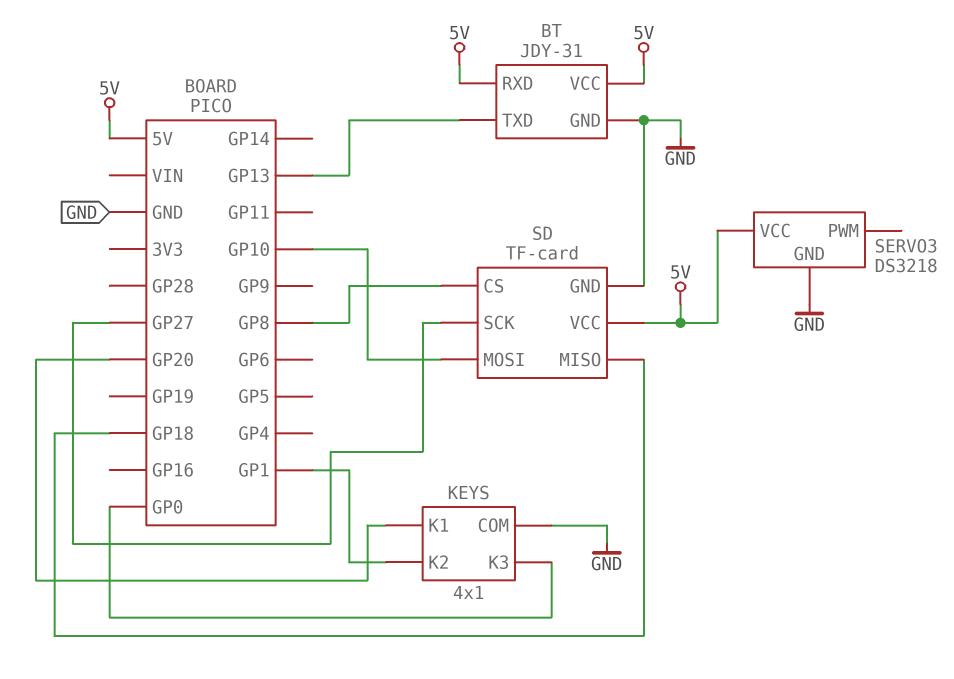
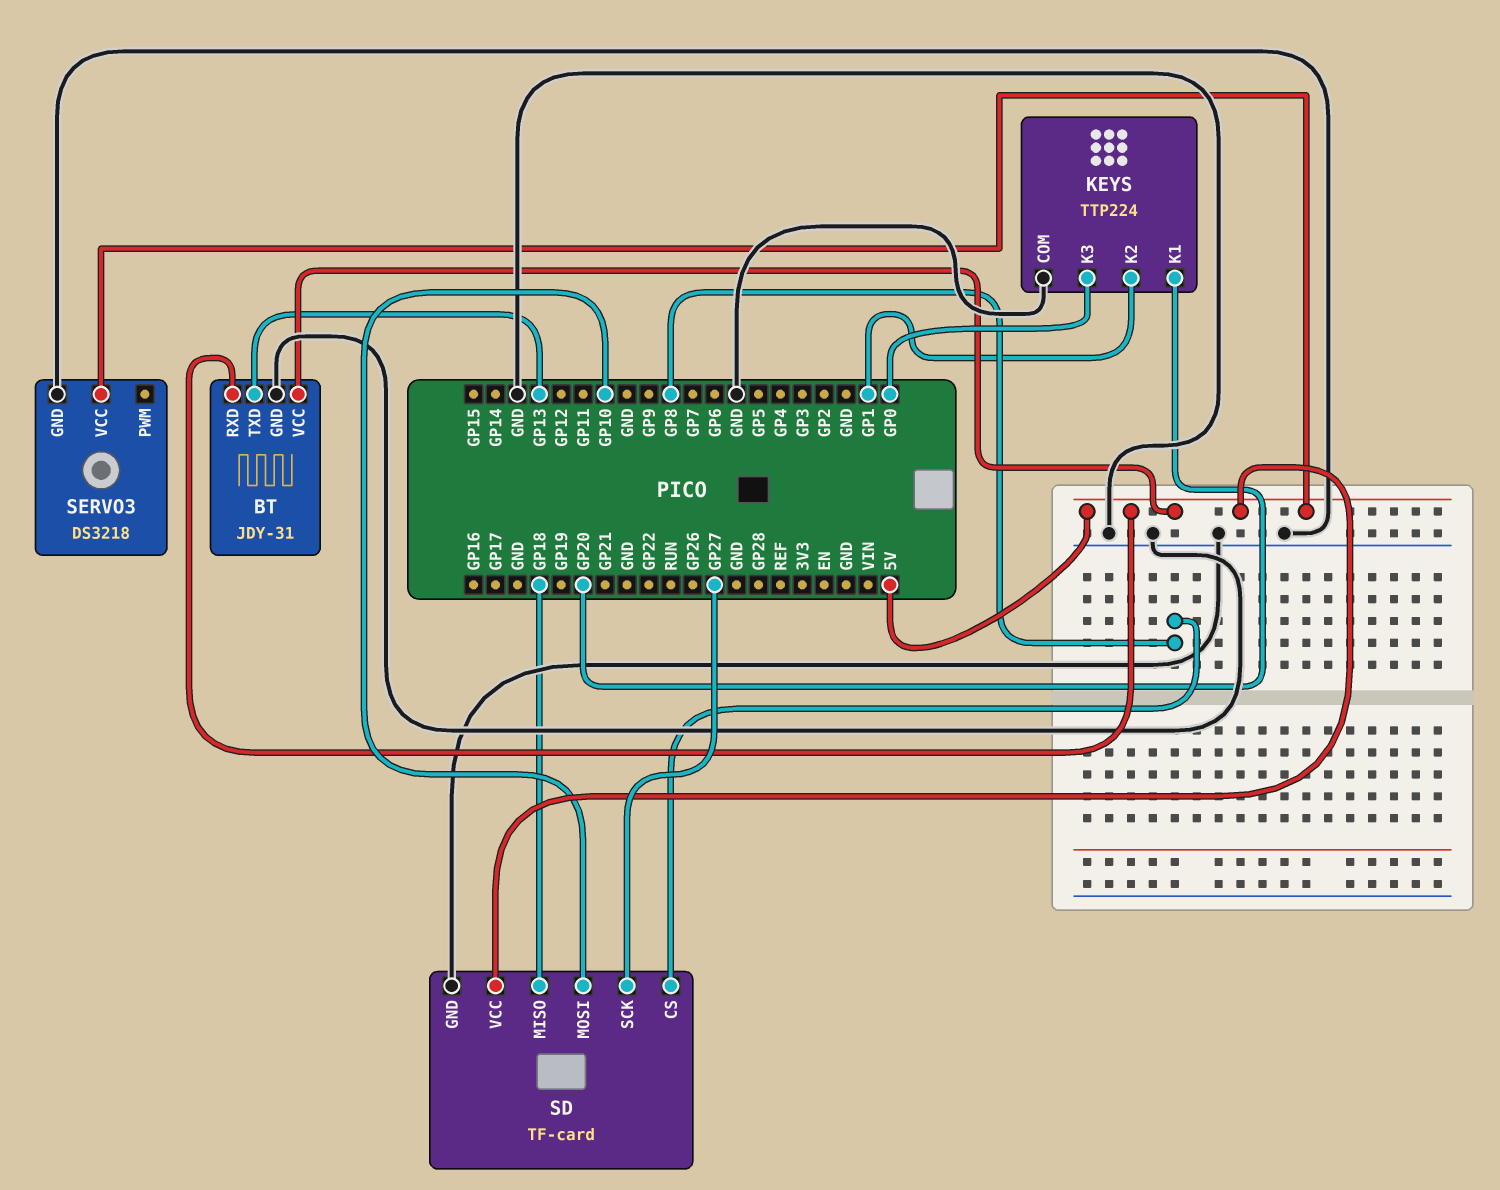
KEYS: 4x1 -> TTP224

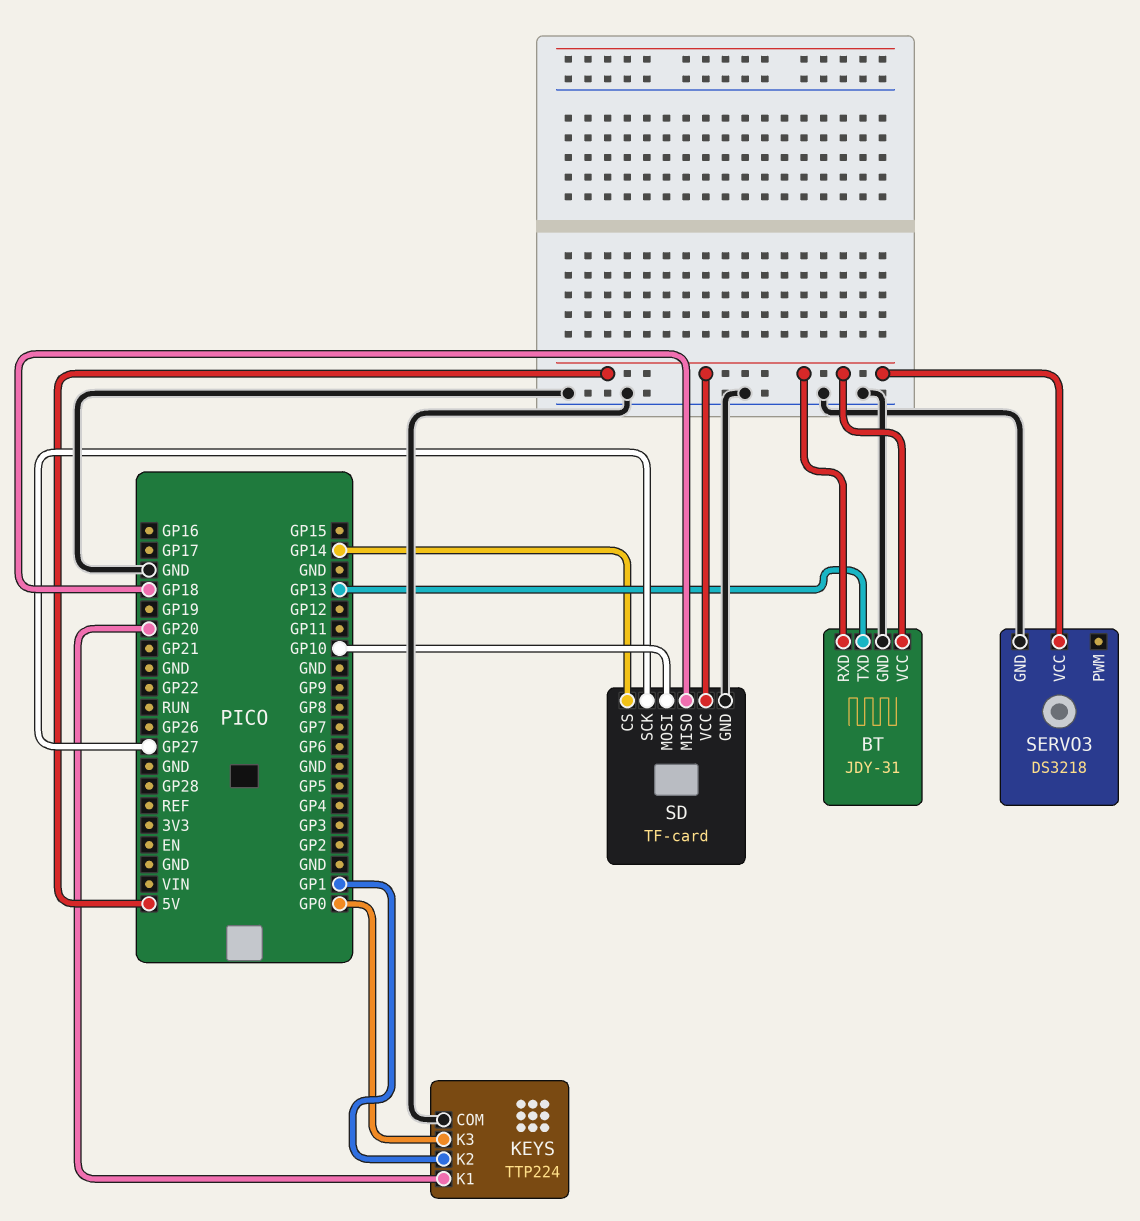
SD pin CS: GP8 -> GP14

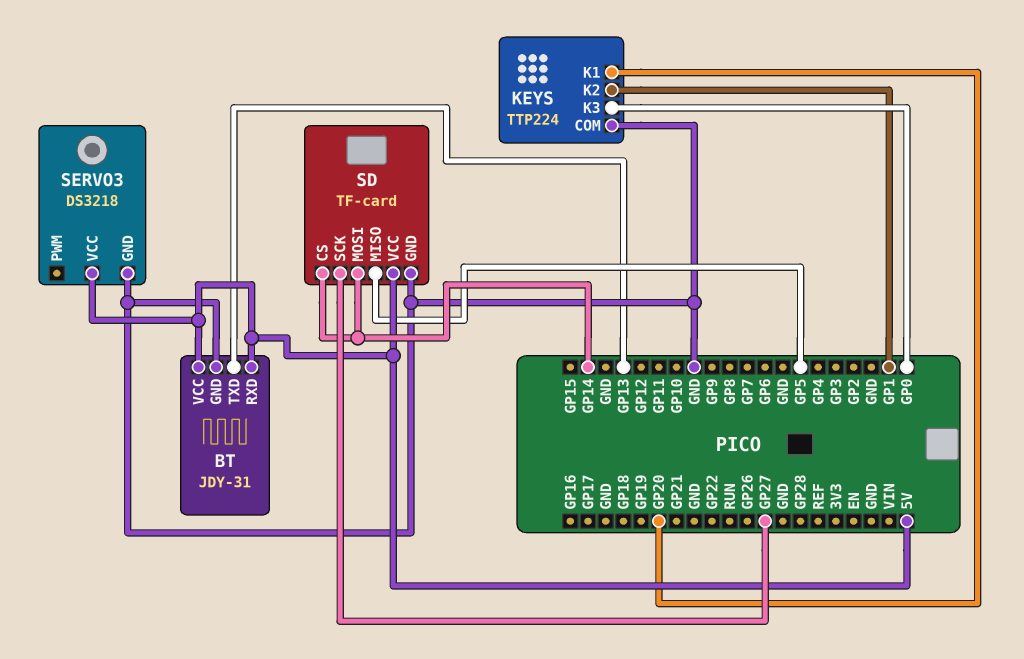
SD pin MISO: GP18 -> GP5
SD pin MOSI: GP10 -> GP14

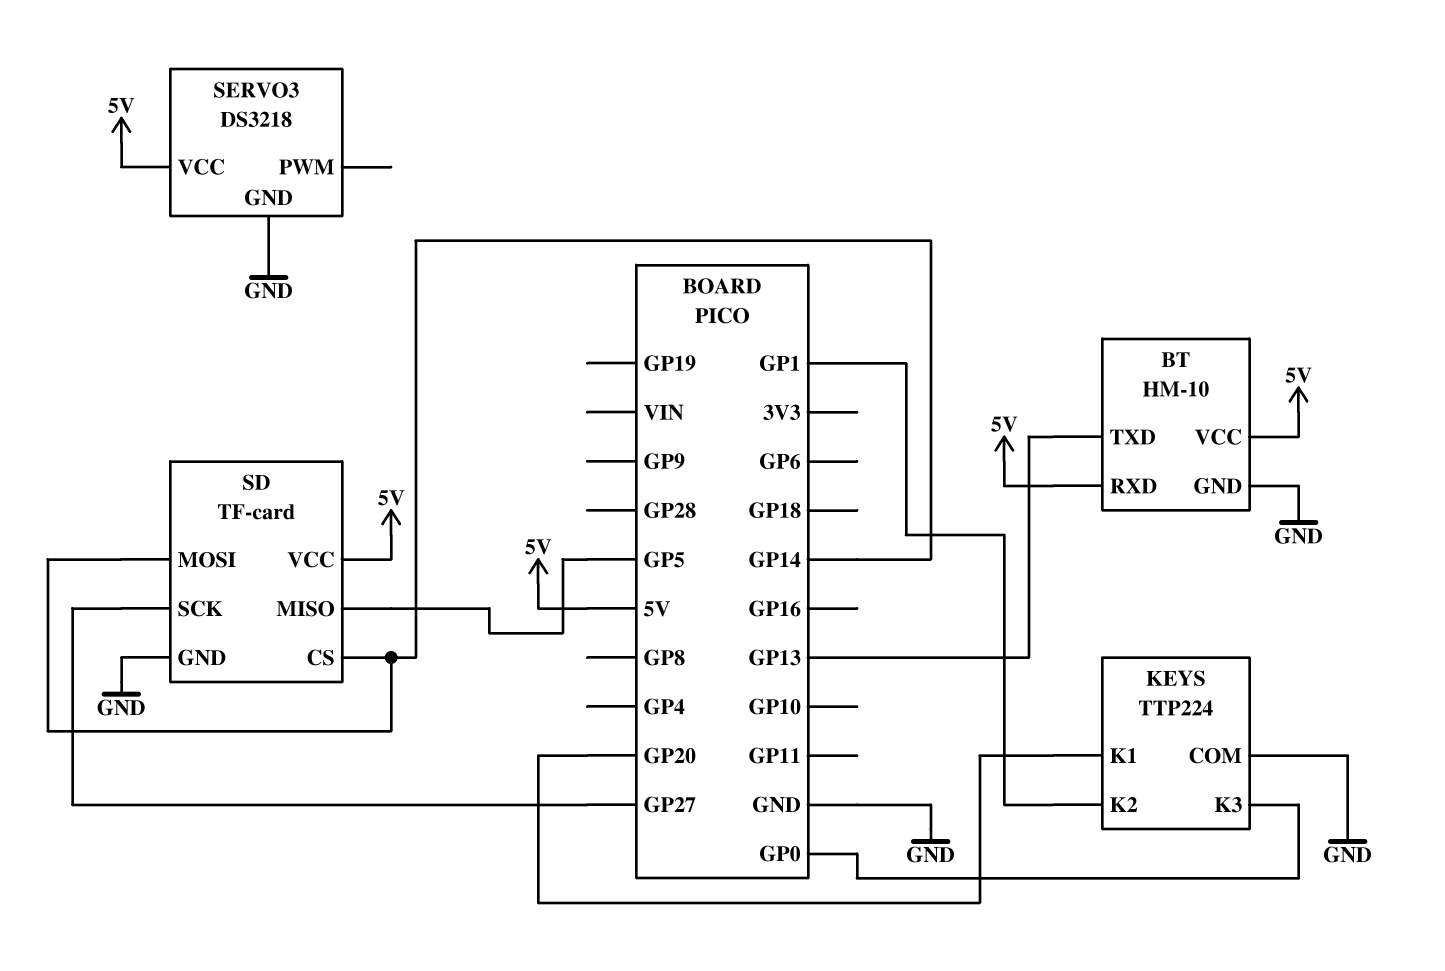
BT: JDY-31 -> HM-10

